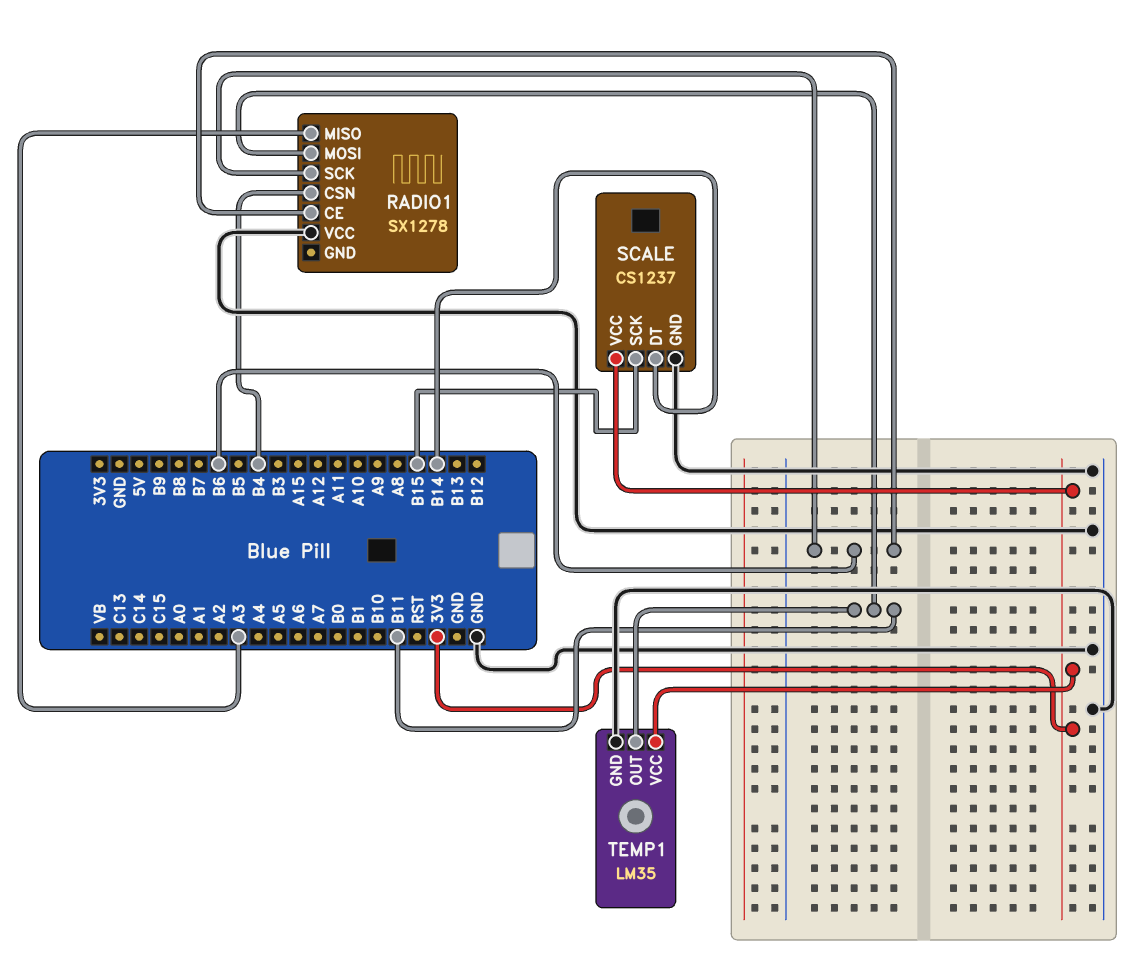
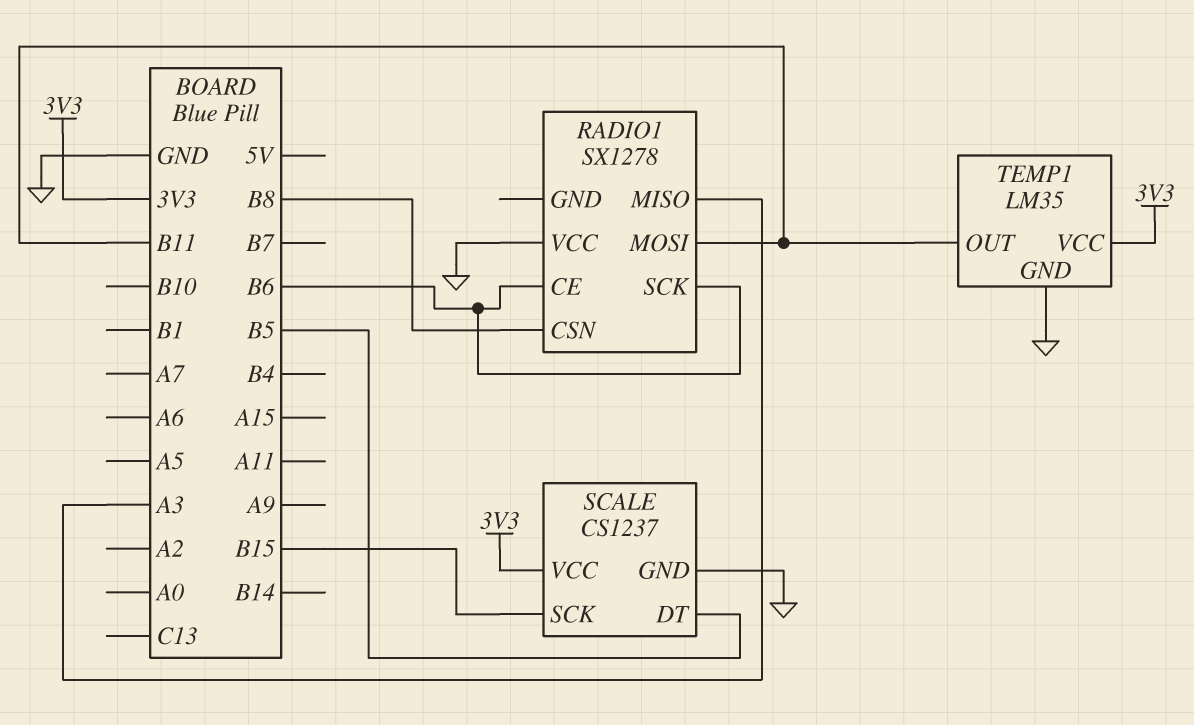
RADIO1 pin CSN: B4 -> B8
SCALE pin DT: B14 -> B5

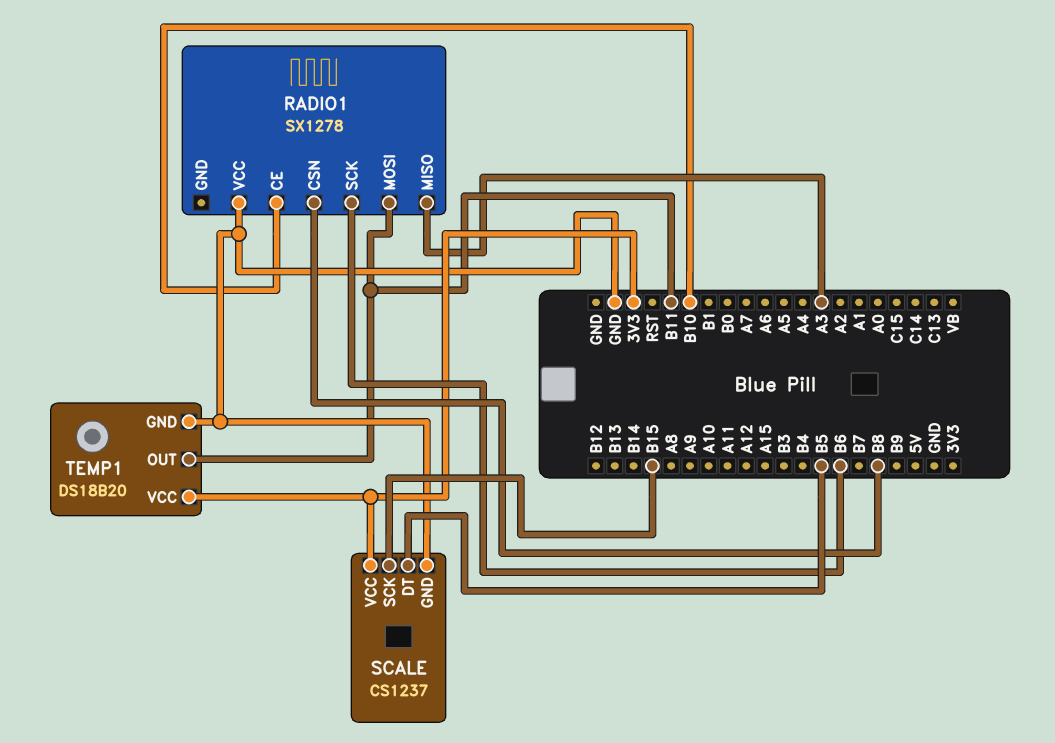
RADIO1 pin CE: B6 -> B10
TEMP1: LM35 -> DS18B20

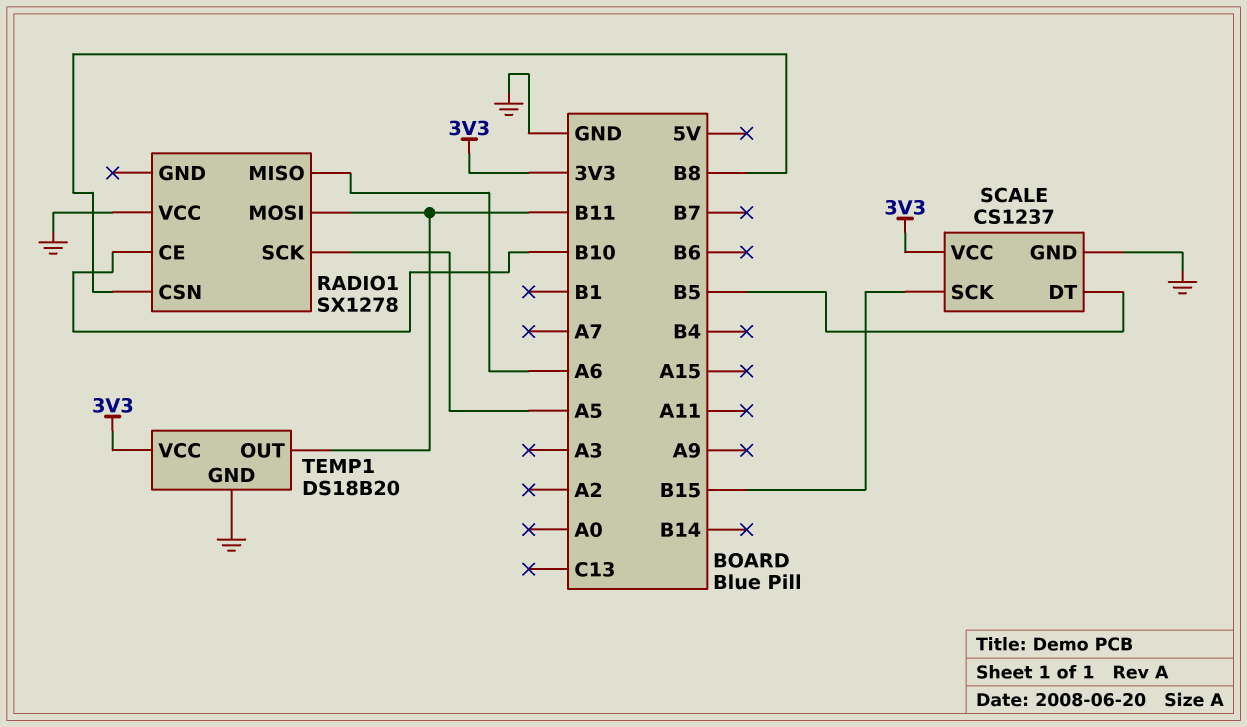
RADIO1 pin MISO: A3 -> A6
RADIO1 pin SCK: B6 -> A5

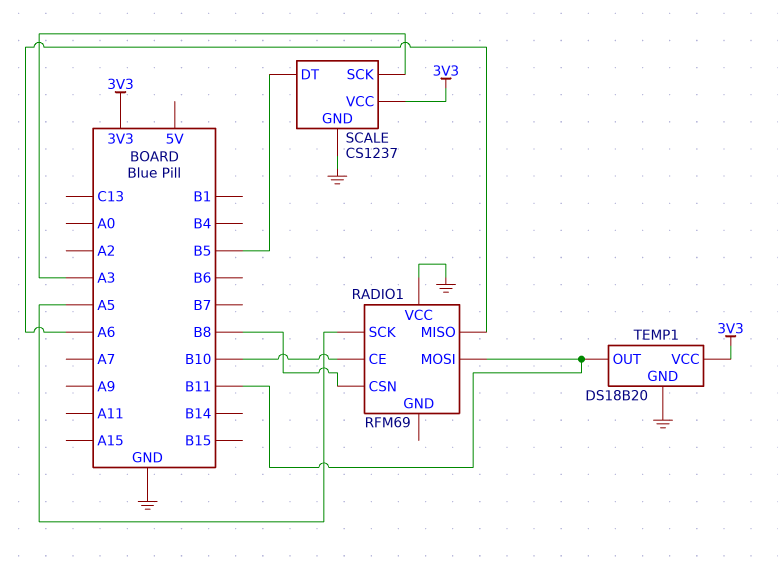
RADIO1: SX1278 -> RFM69
SCALE pin SCK: B15 -> A3

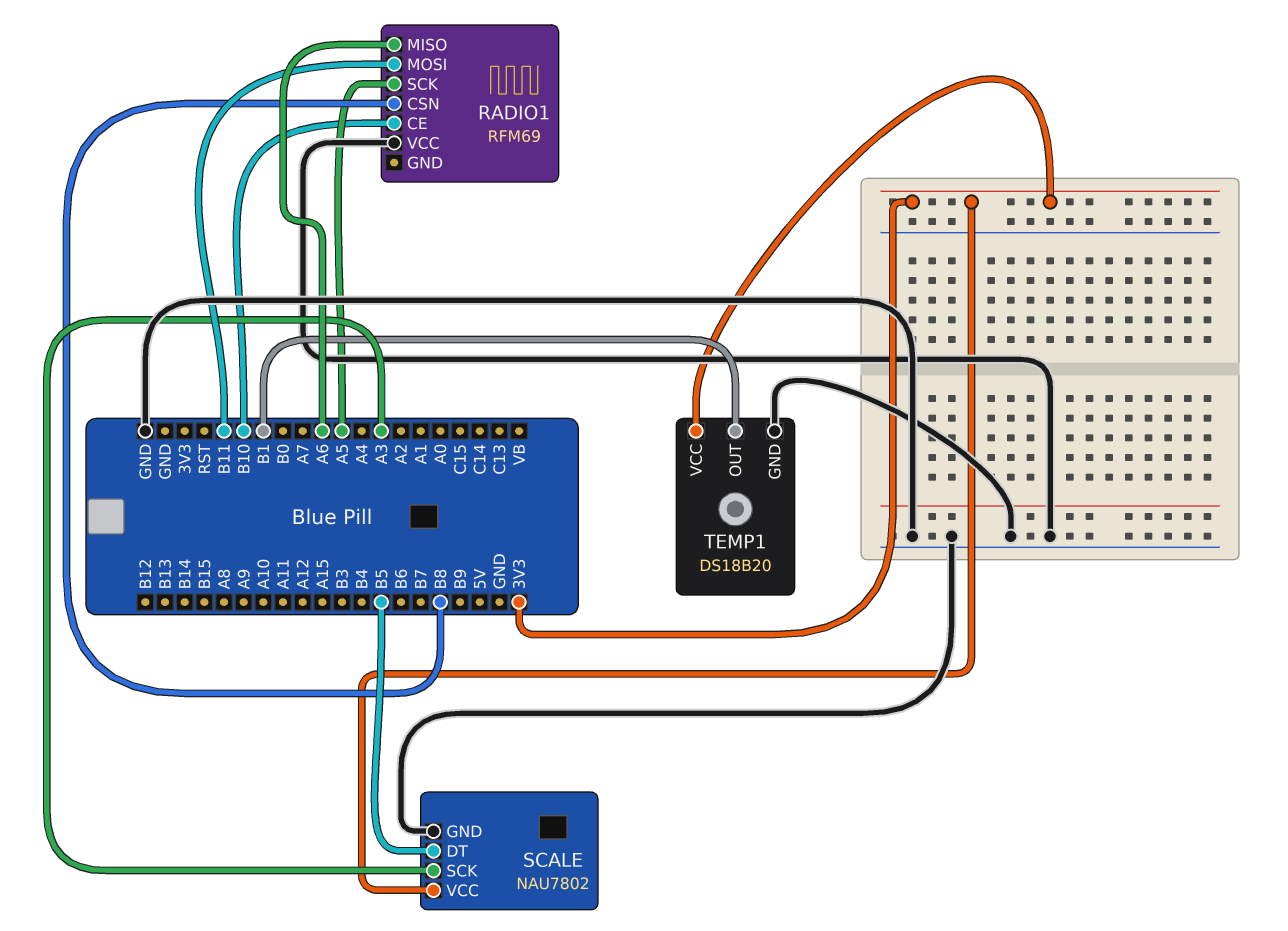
SCALE: CS1237 -> NAU7802
TEMP1 pin OUT: B11 -> B1

